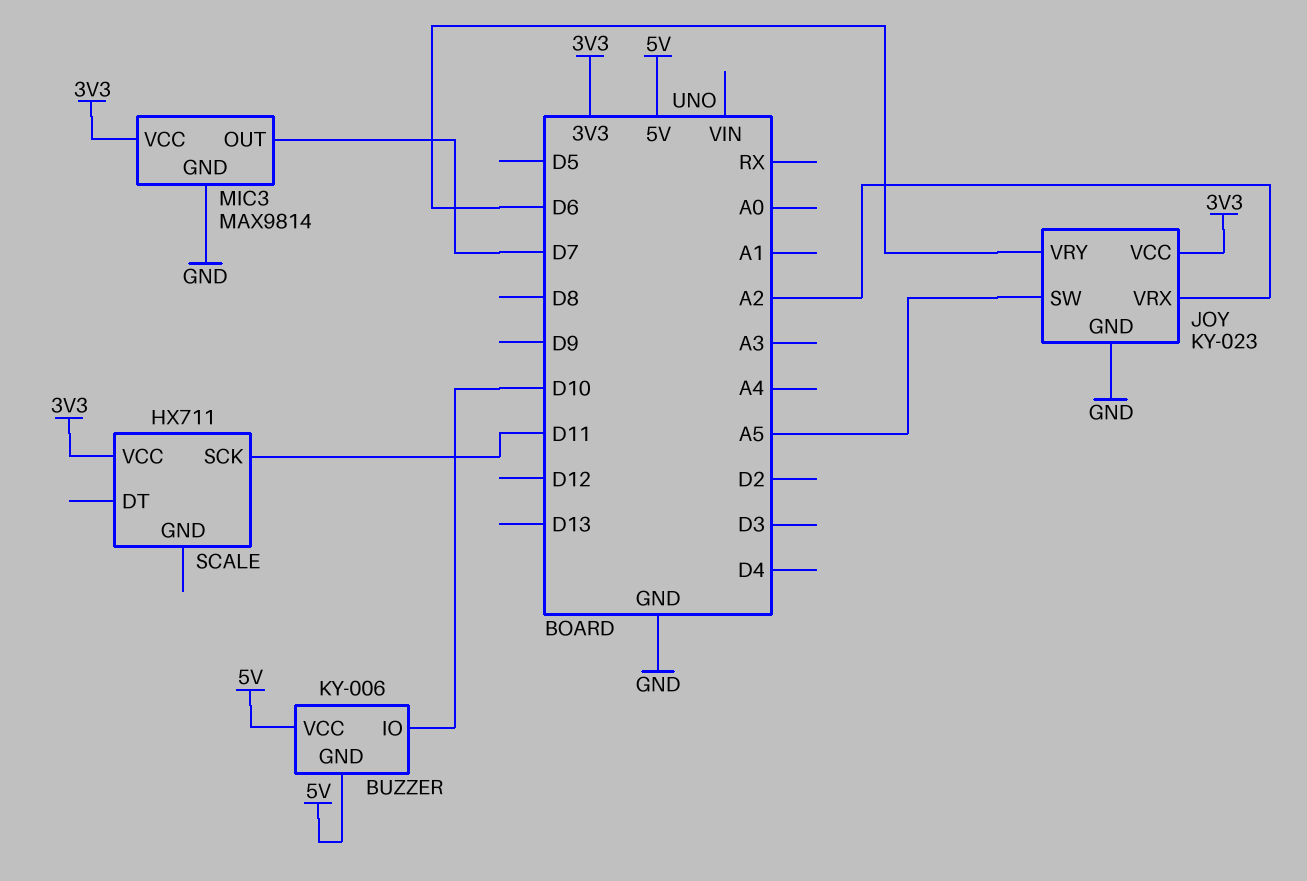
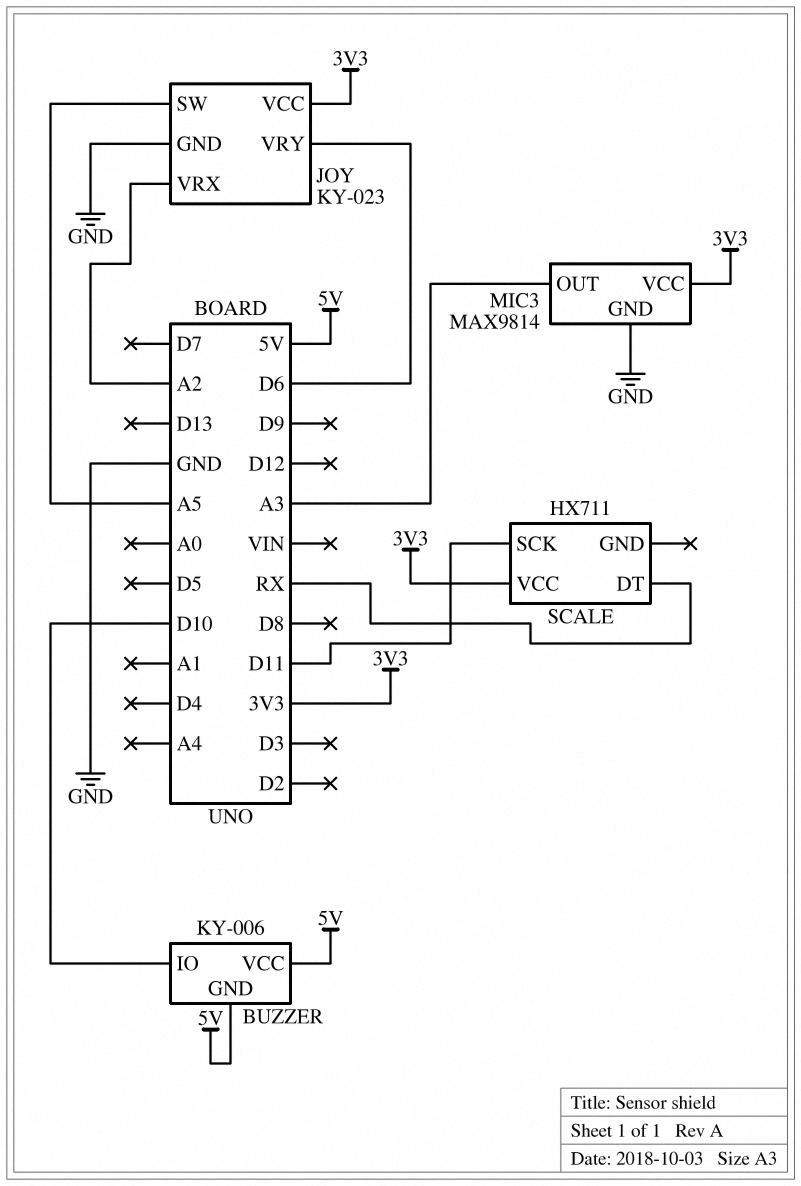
MIC3 pin OUT: D7 -> A3
SCALE pin DT: none -> RX

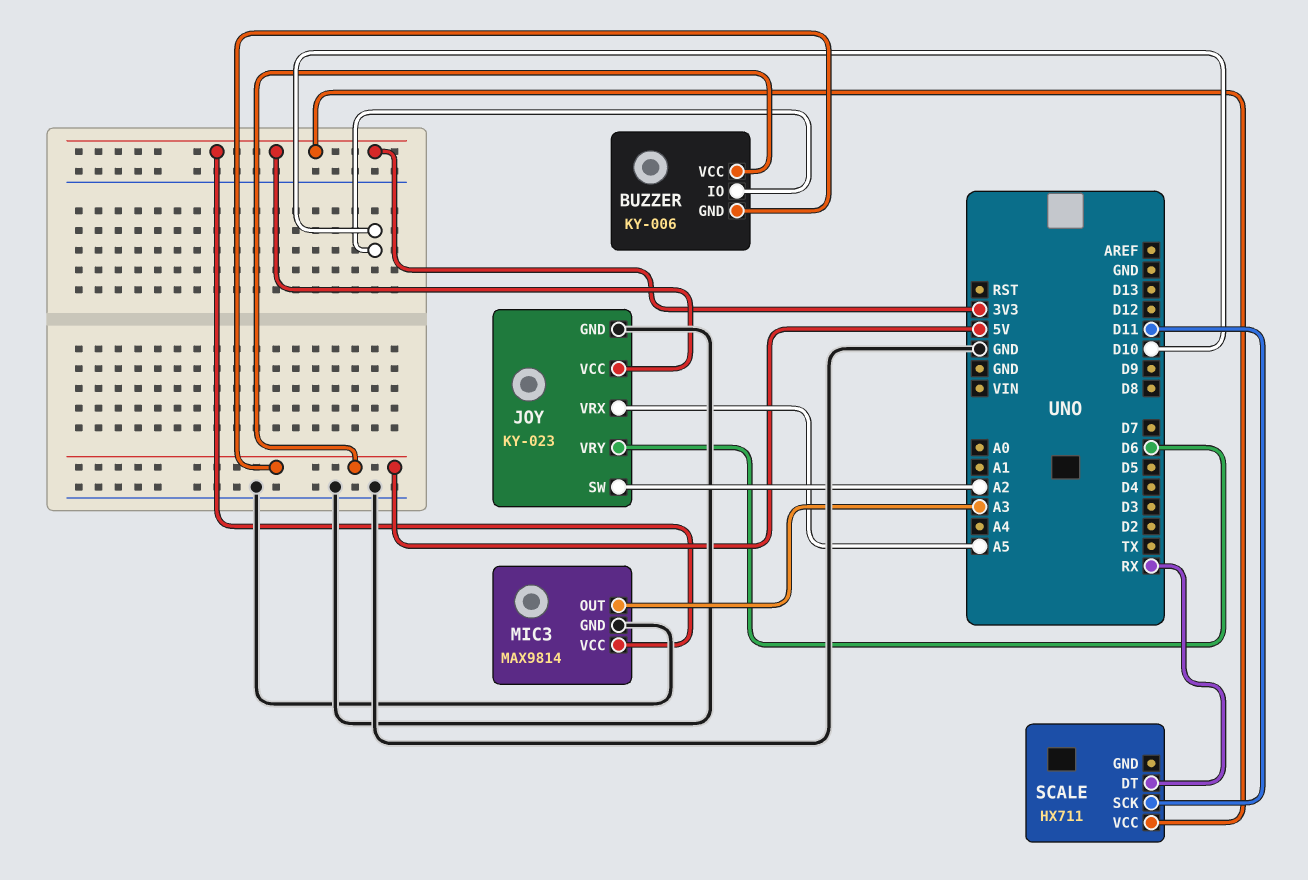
JOY pin SW: A5 -> A2
JOY pin VRX: A2 -> A5

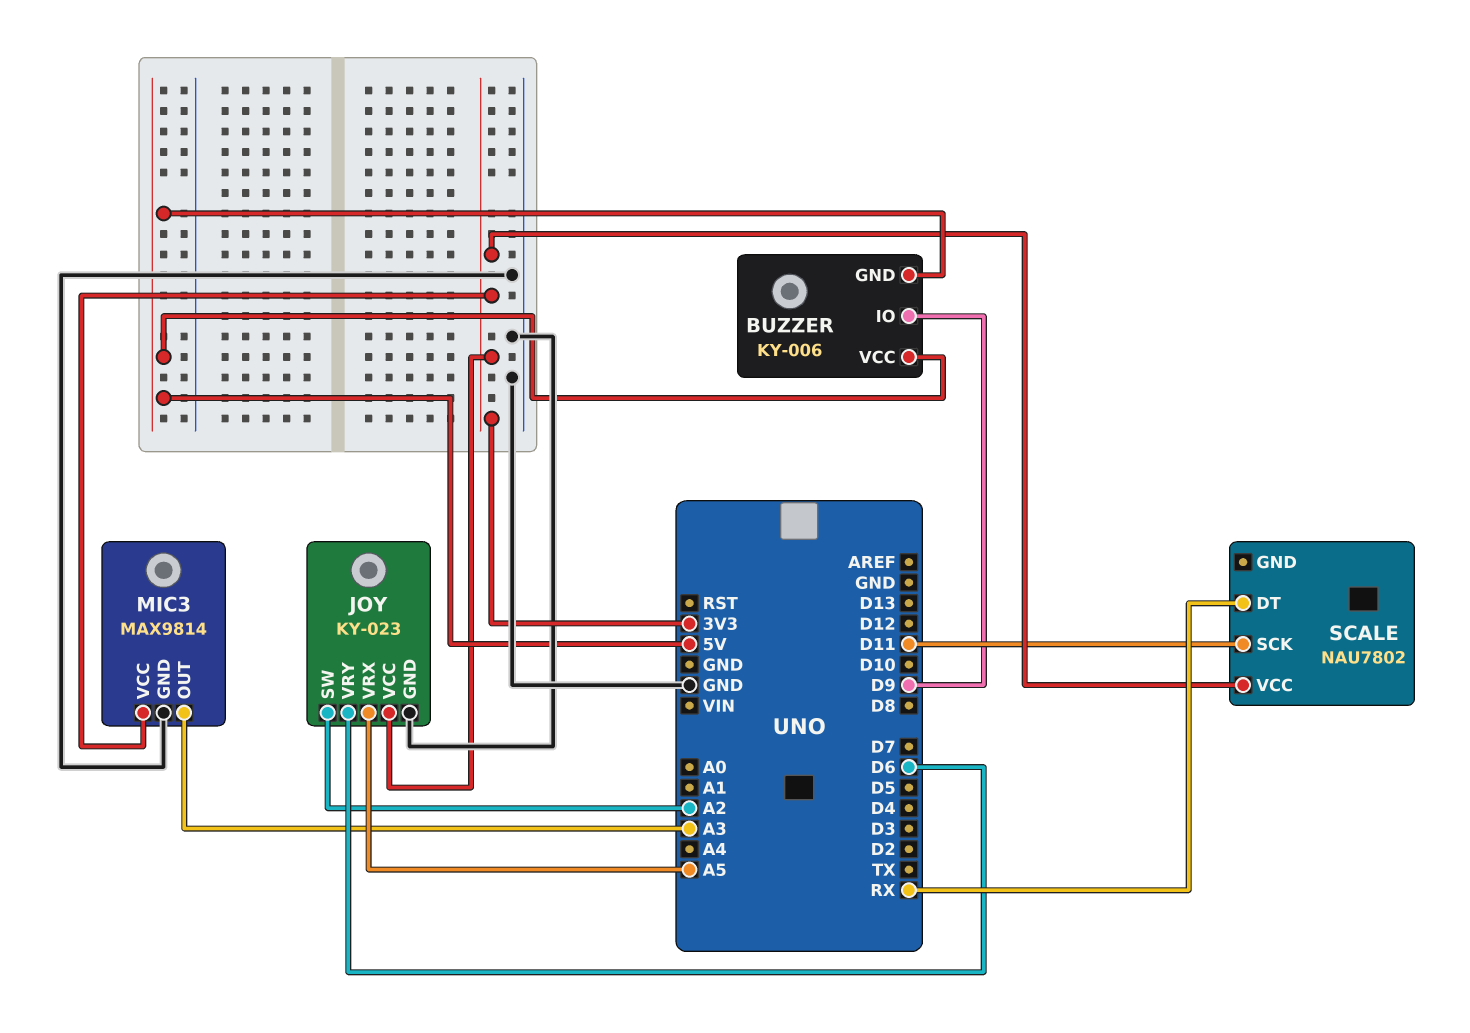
BUZZER pin IO: D10 -> D9
SCALE: HX711 -> NAU7802

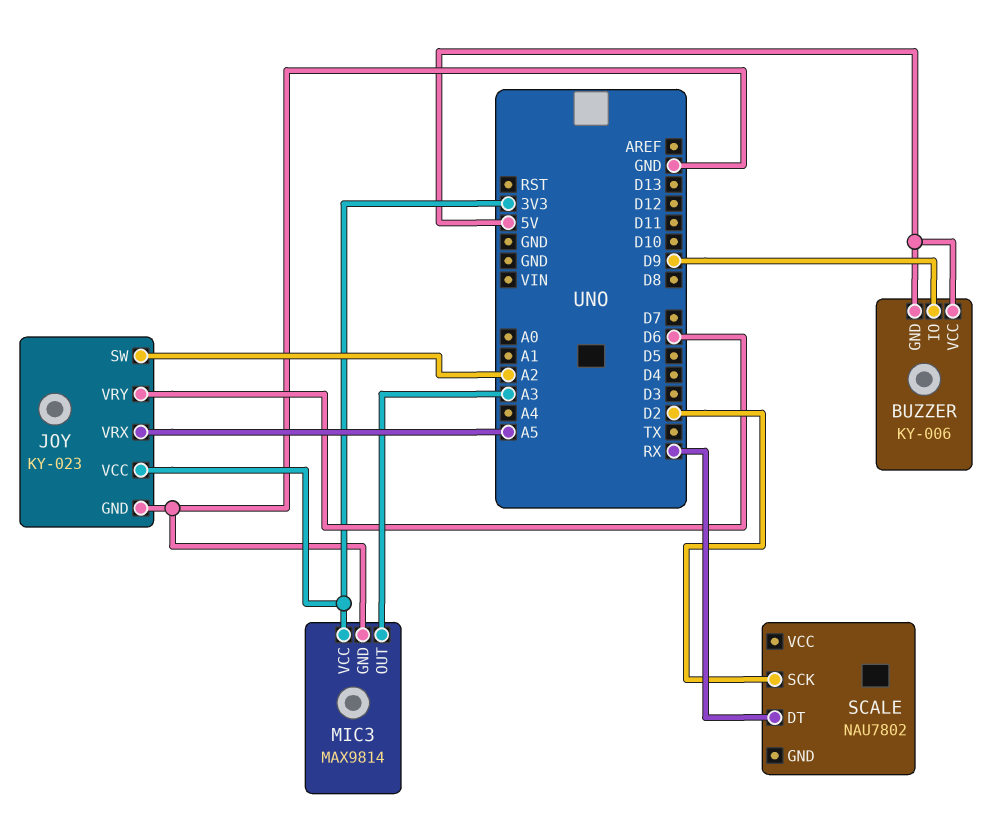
SCALE pin SCK: D11 -> D2
SCALE pin VCC: 3V3 -> none

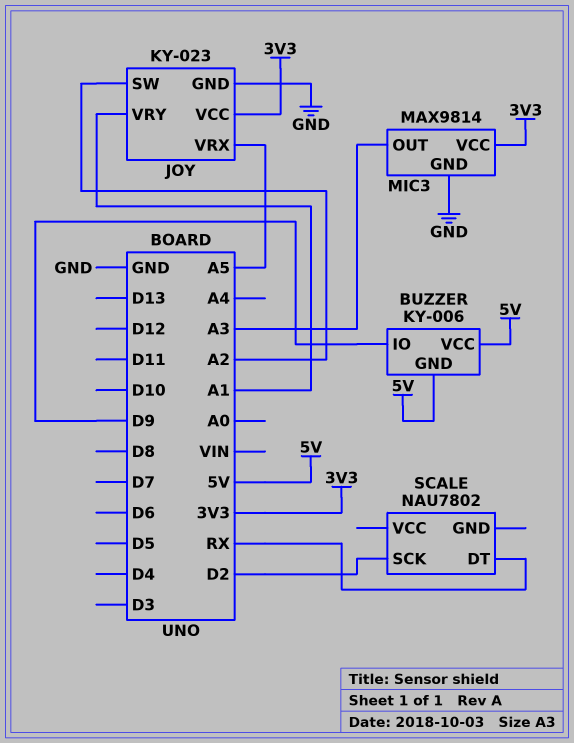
JOY pin VRY: D6 -> A1

